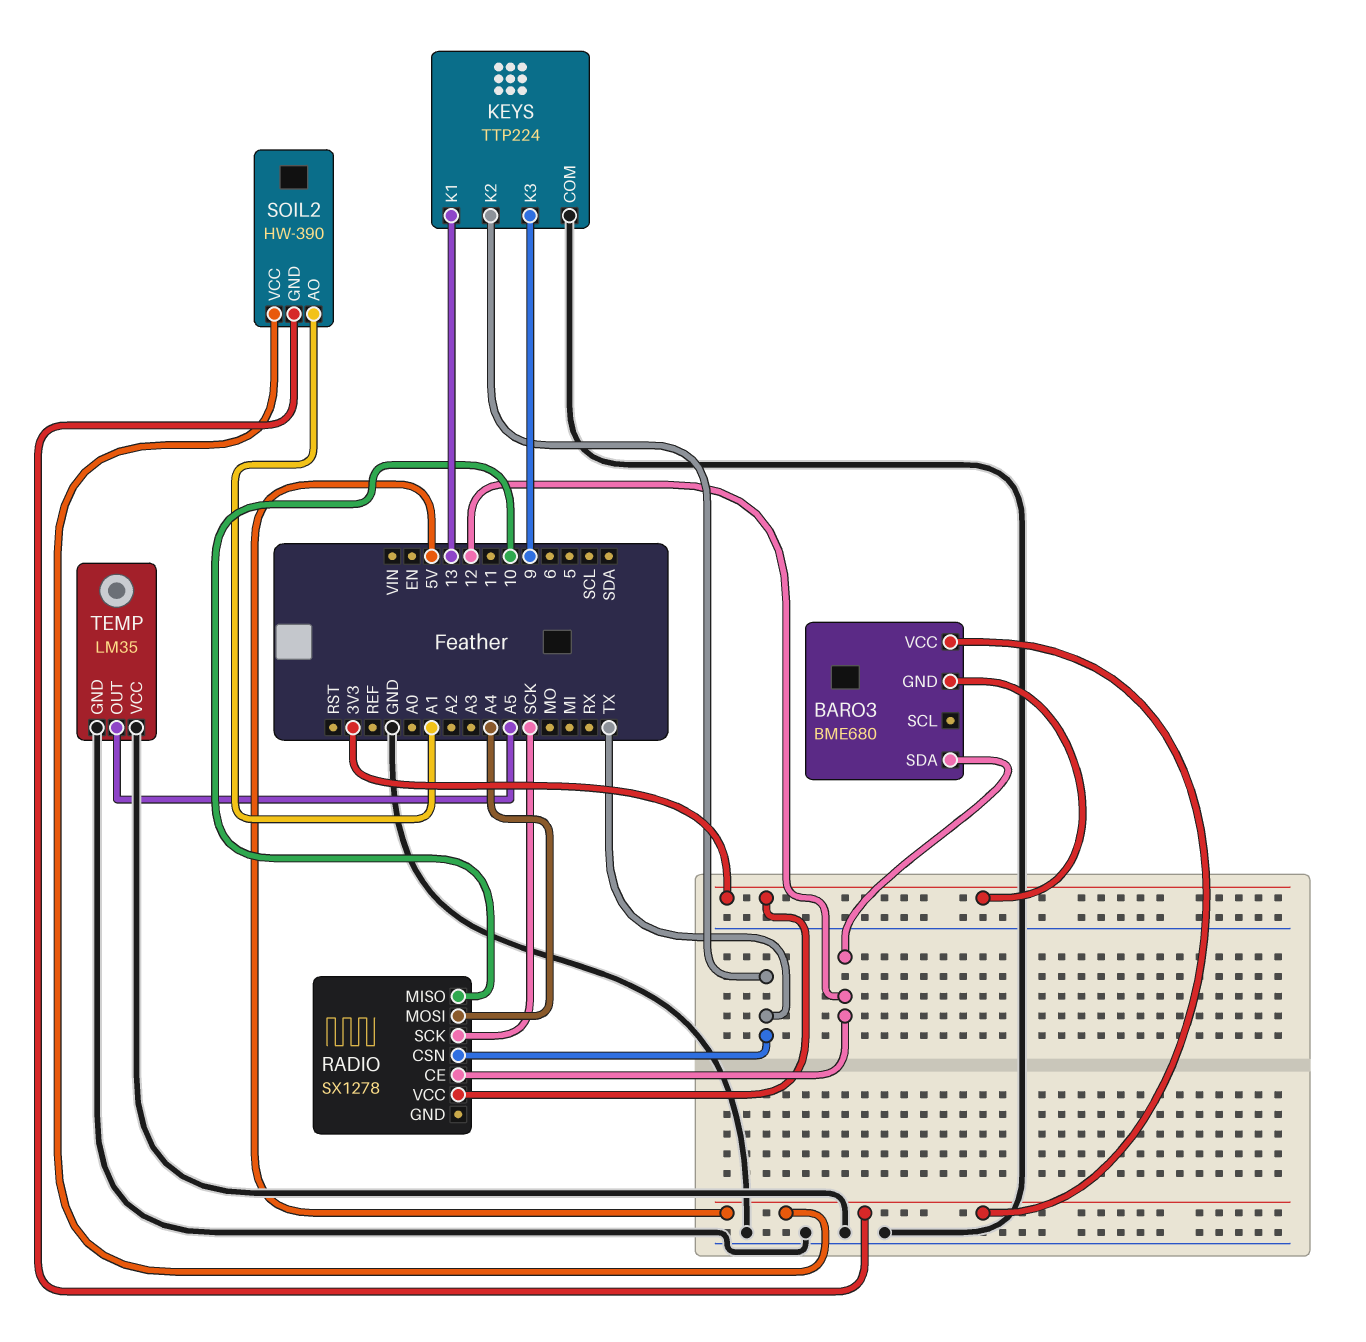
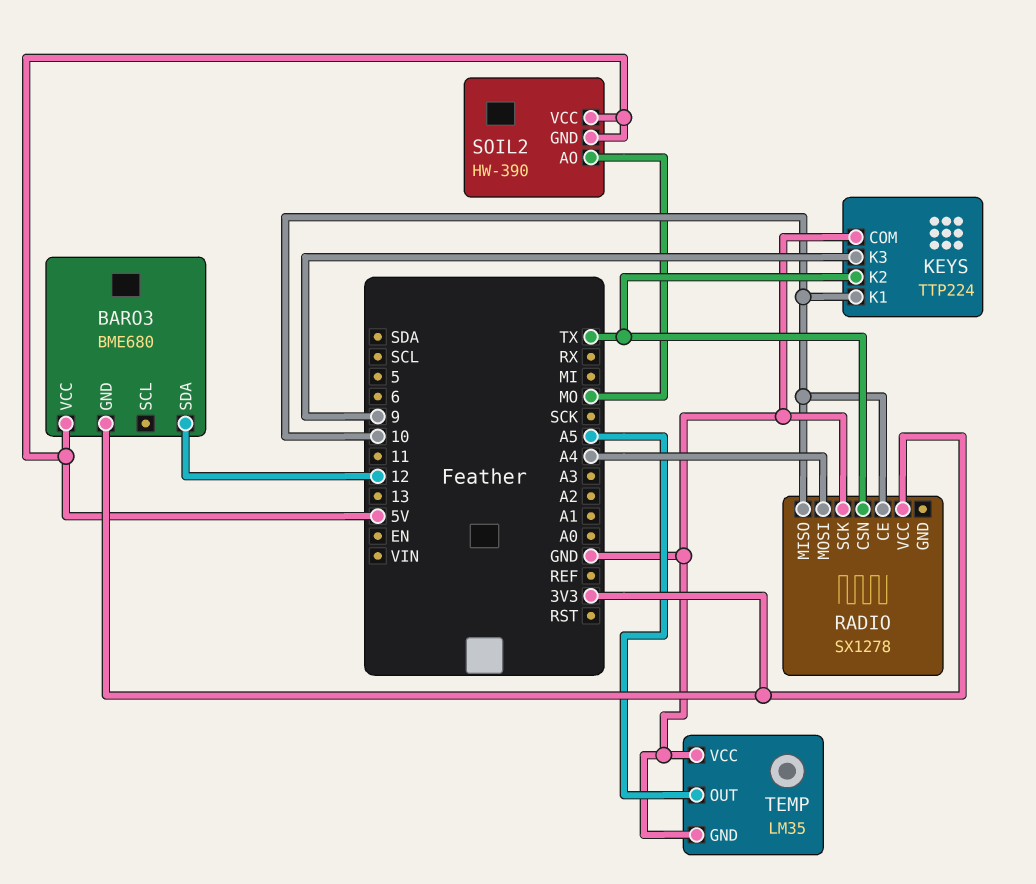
KEYS pin K1: 13 -> 10
RADIO pin CE: 12 -> 10
RADIO pin SCK: SCK -> GND
SOIL2 pin AO: A1 -> MO

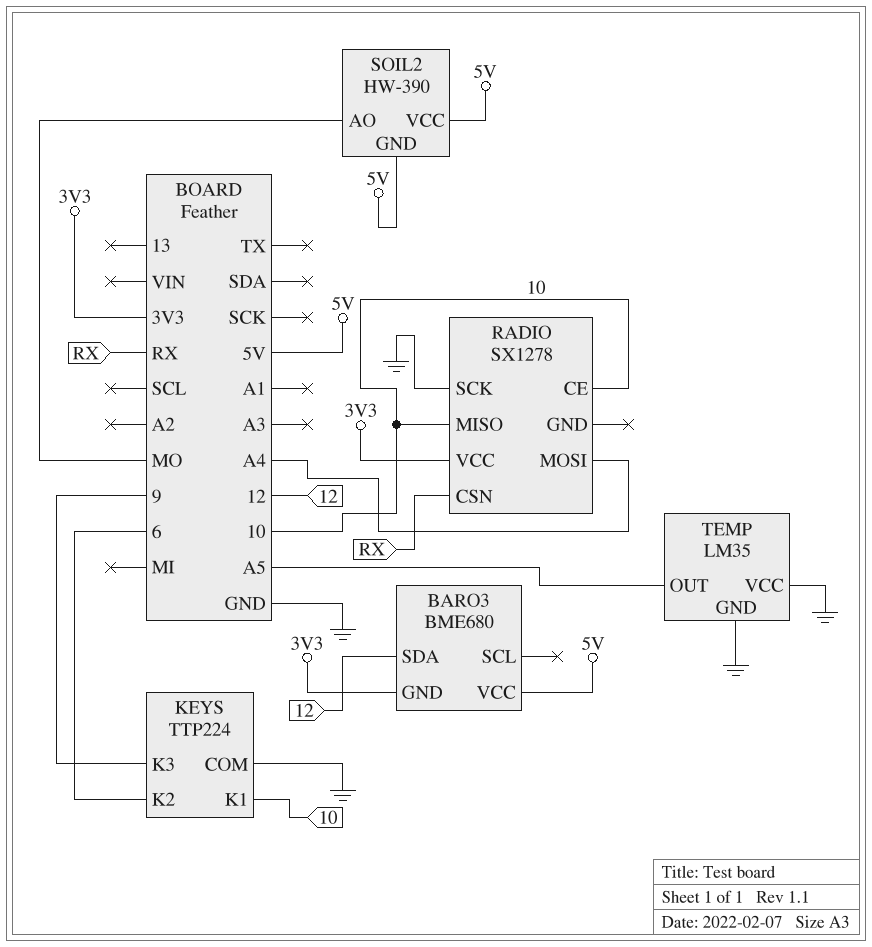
KEYS pin K2: TX -> 6
RADIO pin CSN: TX -> RX

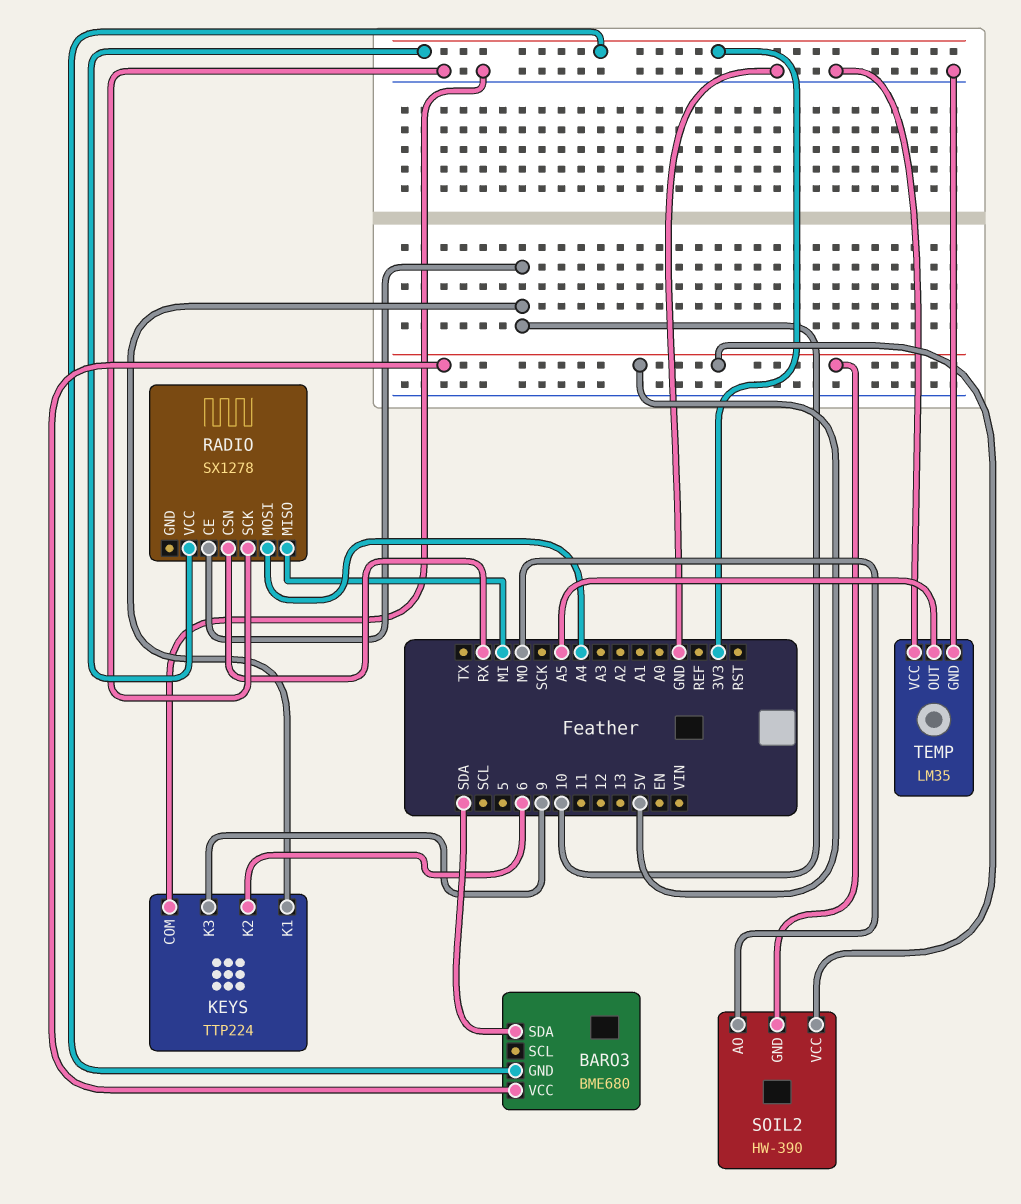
BARO3 pin SDA: 12 -> SDA
RADIO pin MISO: 10 -> MI

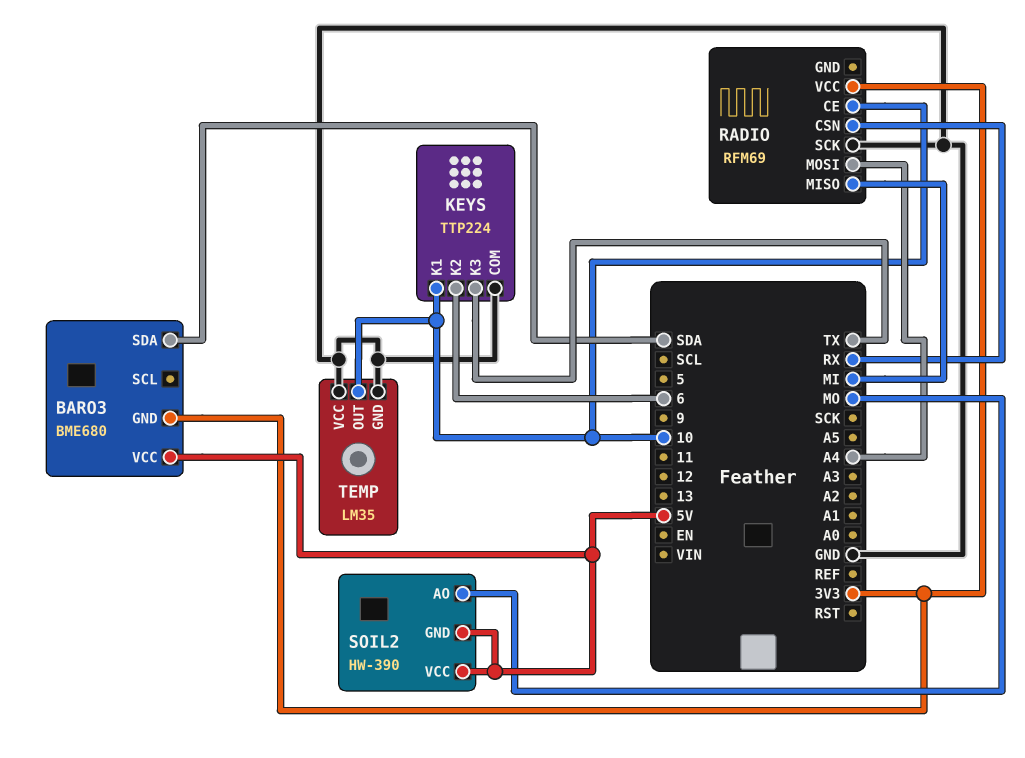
KEYS pin K3: 9 -> TX
RADIO: SX1278 -> RFM69
TEMP pin OUT: A5 -> 10

